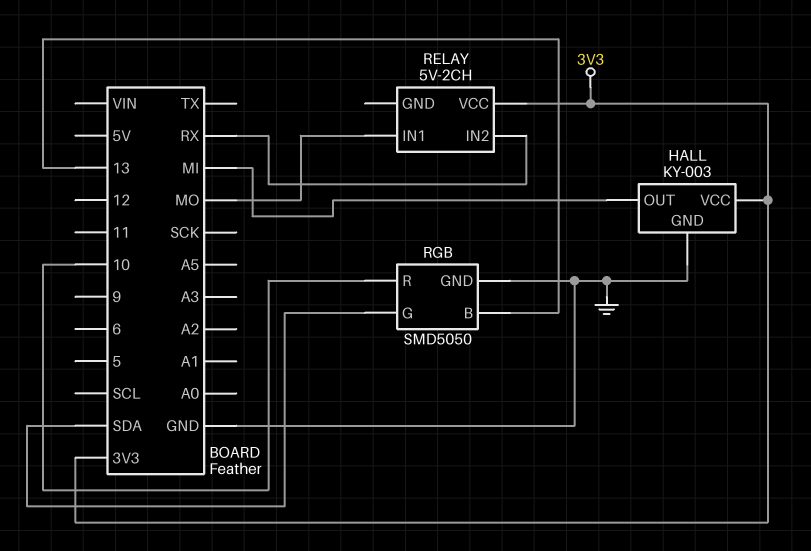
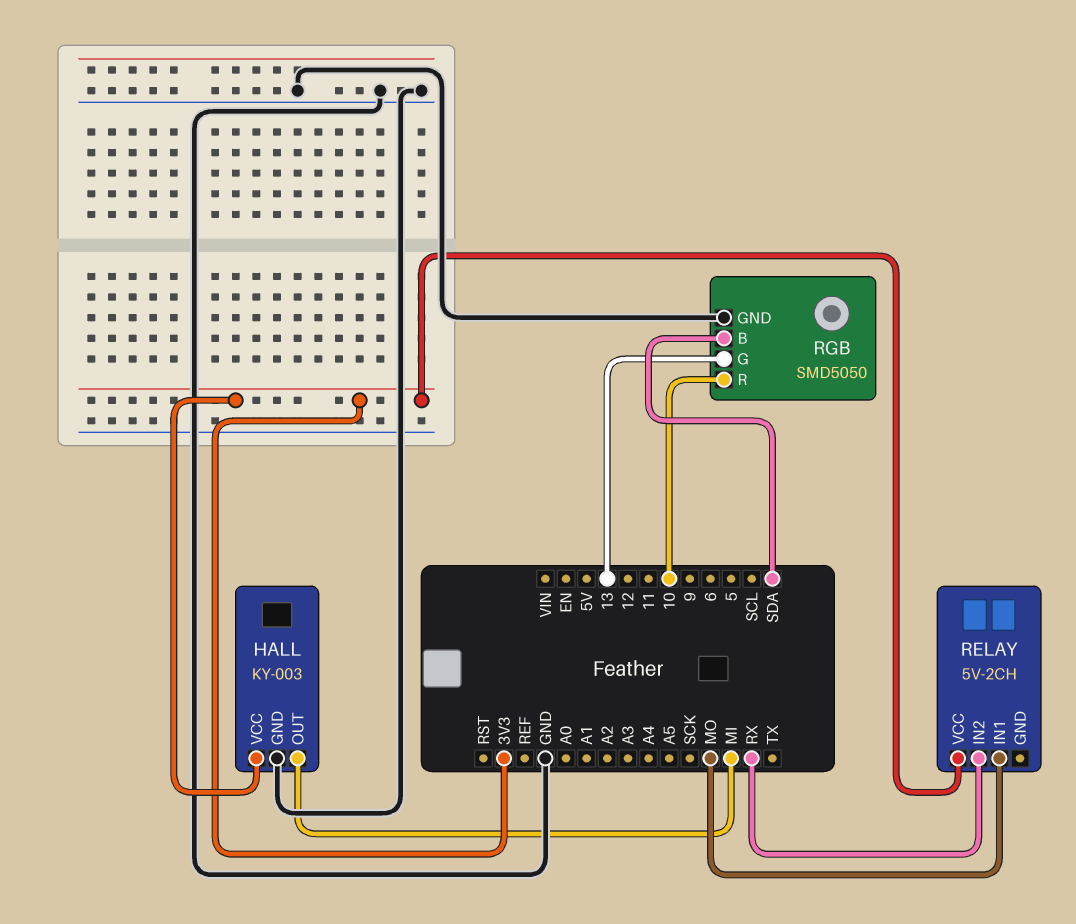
RGB pin B: 13 -> SDA
RGB pin G: SDA -> 13

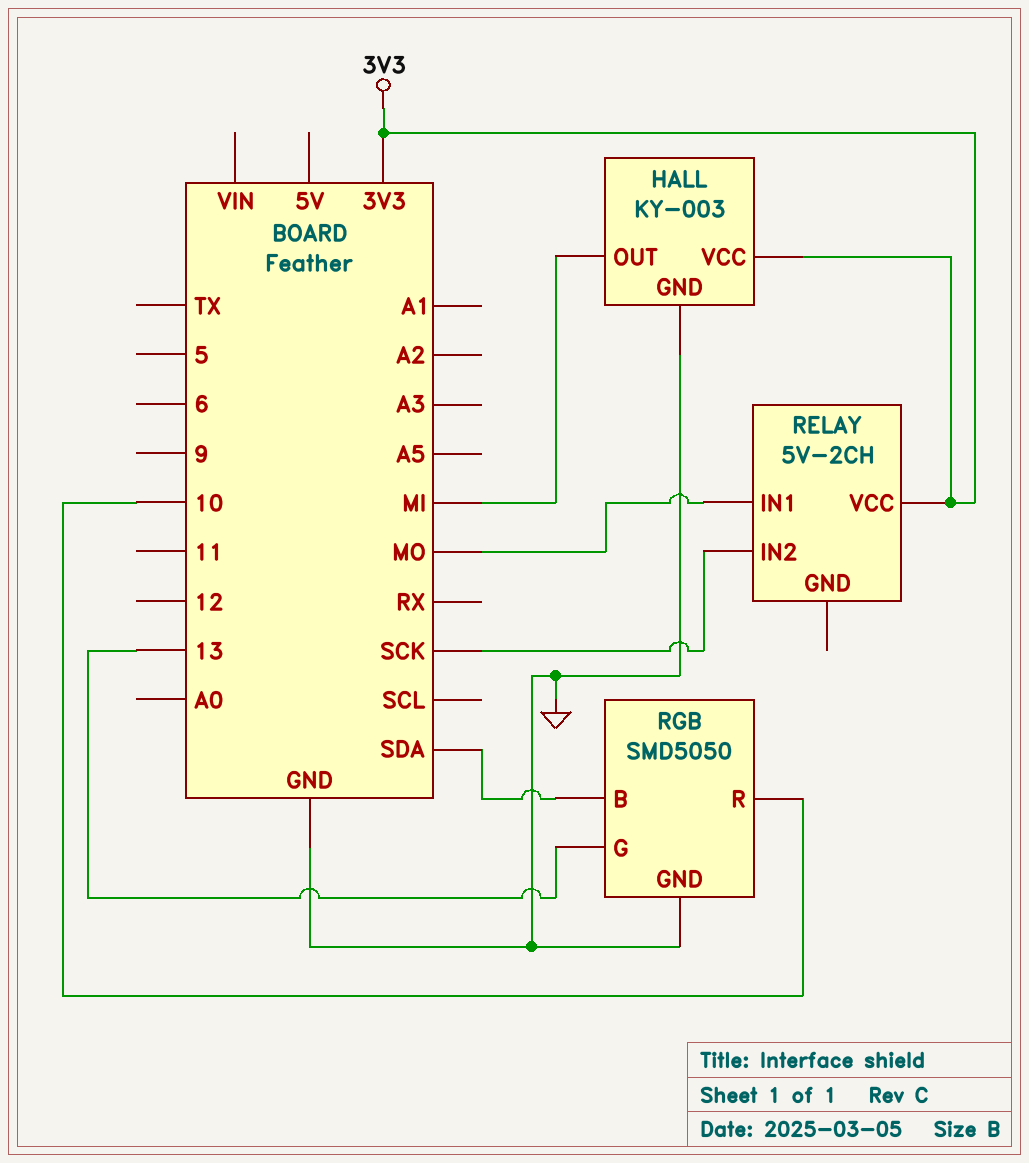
RELAY pin IN2: RX -> SCK

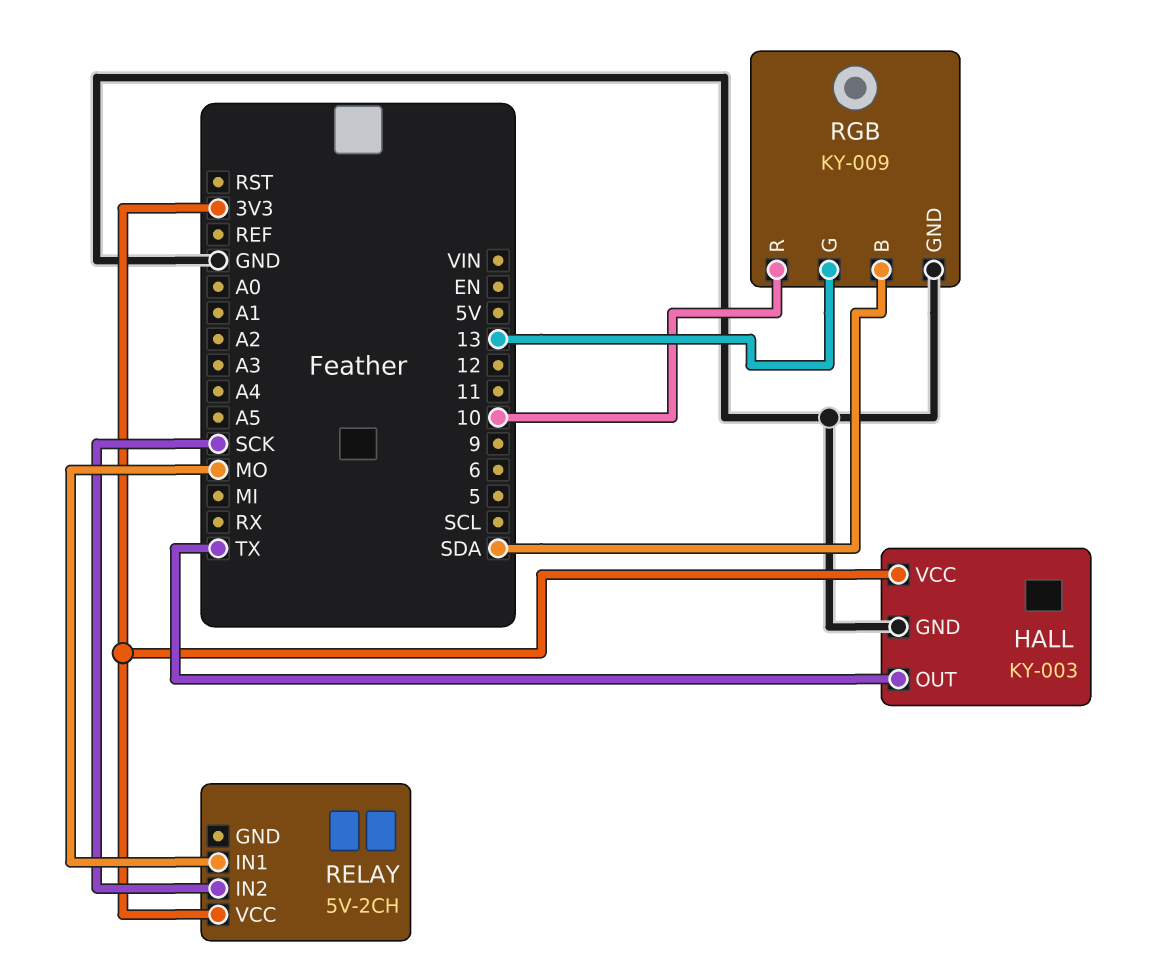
HALL pin OUT: MI -> TX
RGB: SMD5050 -> KY-009

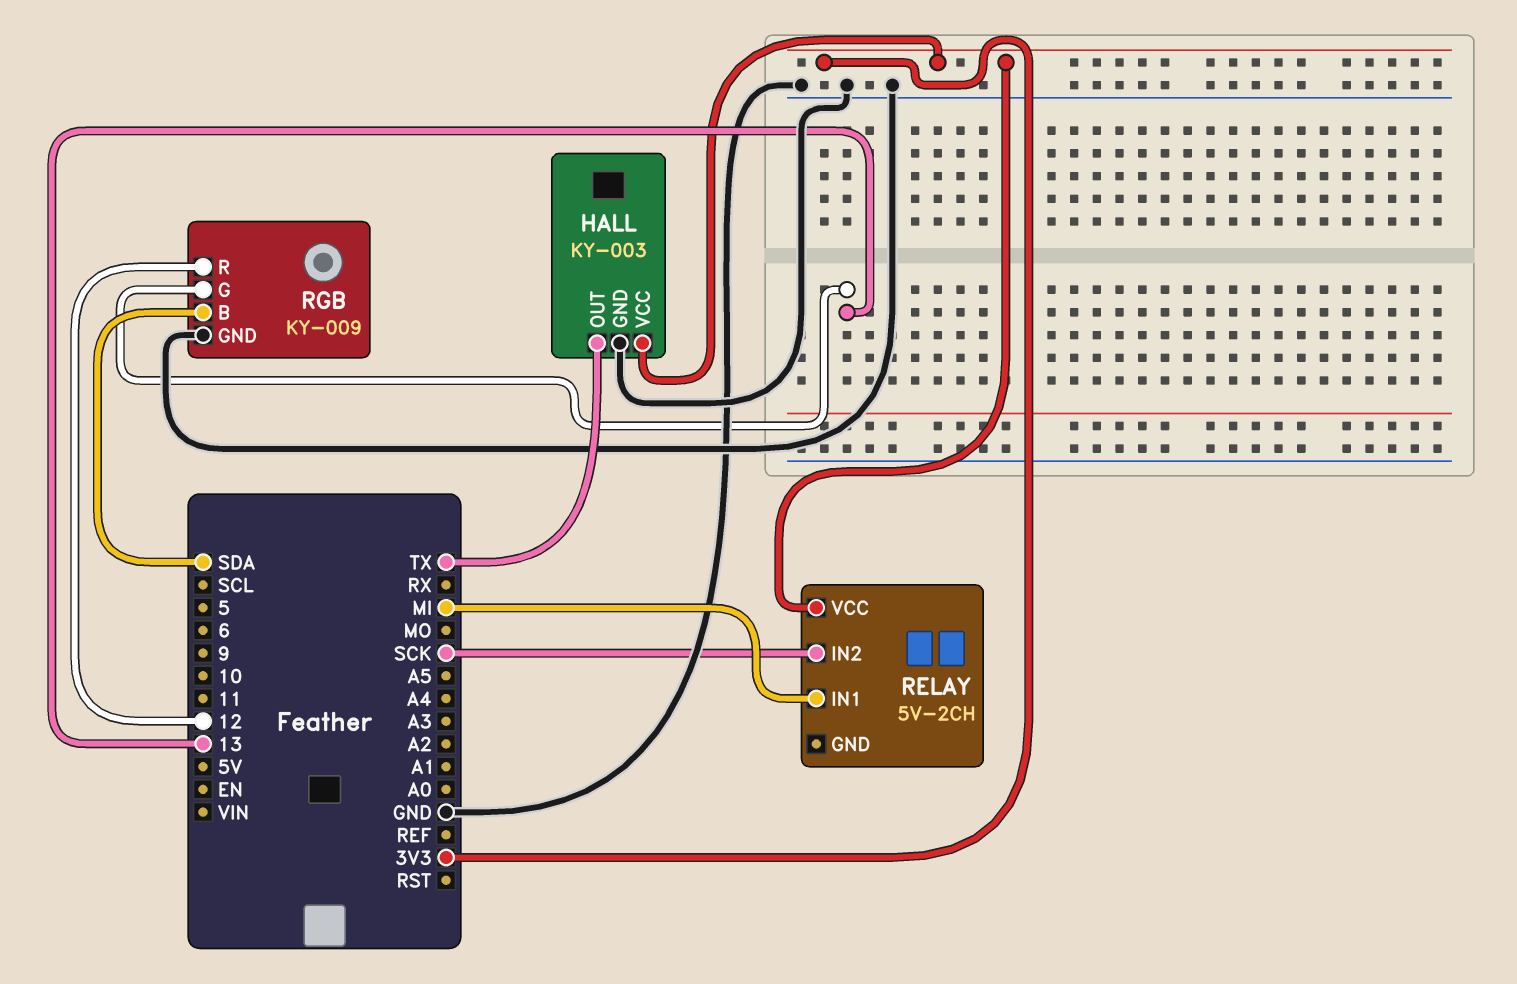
RELAY pin IN1: MO -> MI
RGB pin R: 10 -> 12

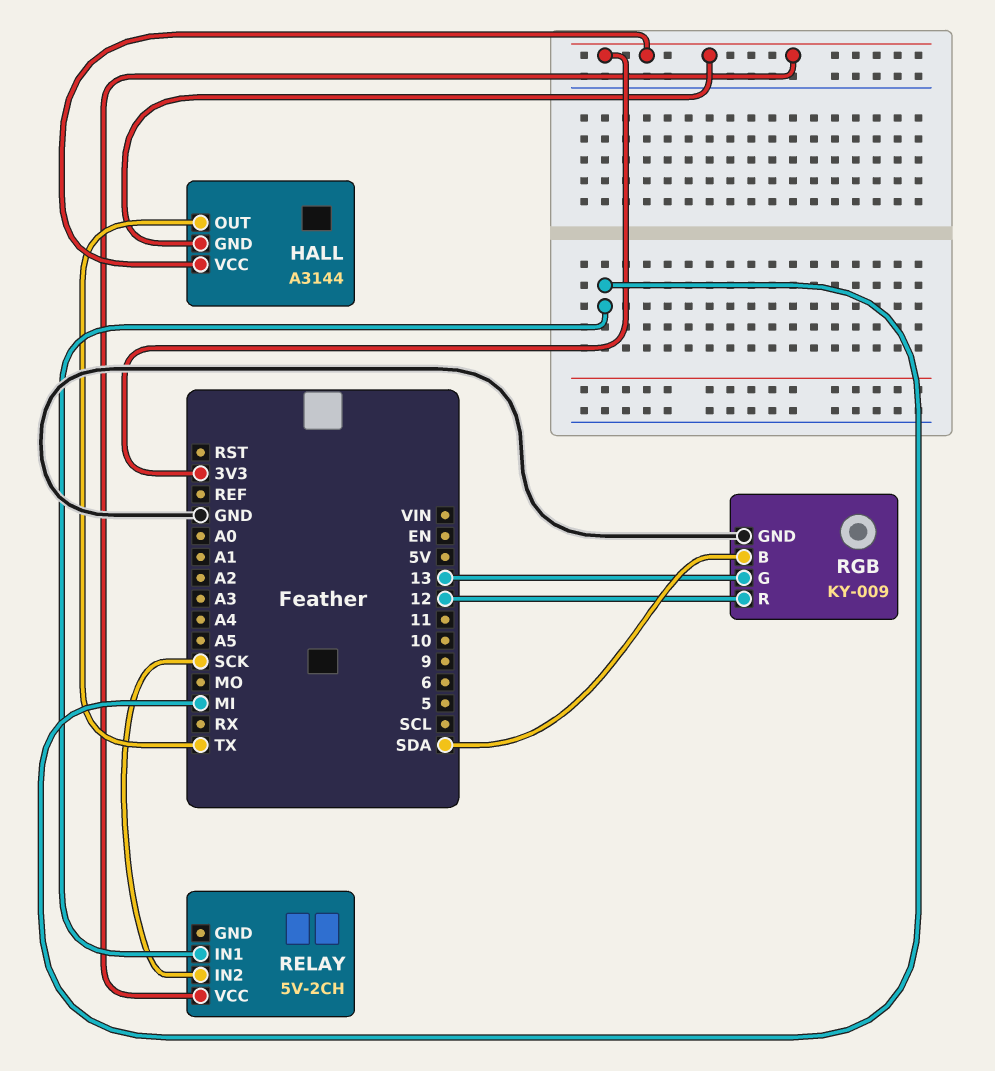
HALL: KY-003 -> A3144
HALL pin GND: GND -> 3V3

